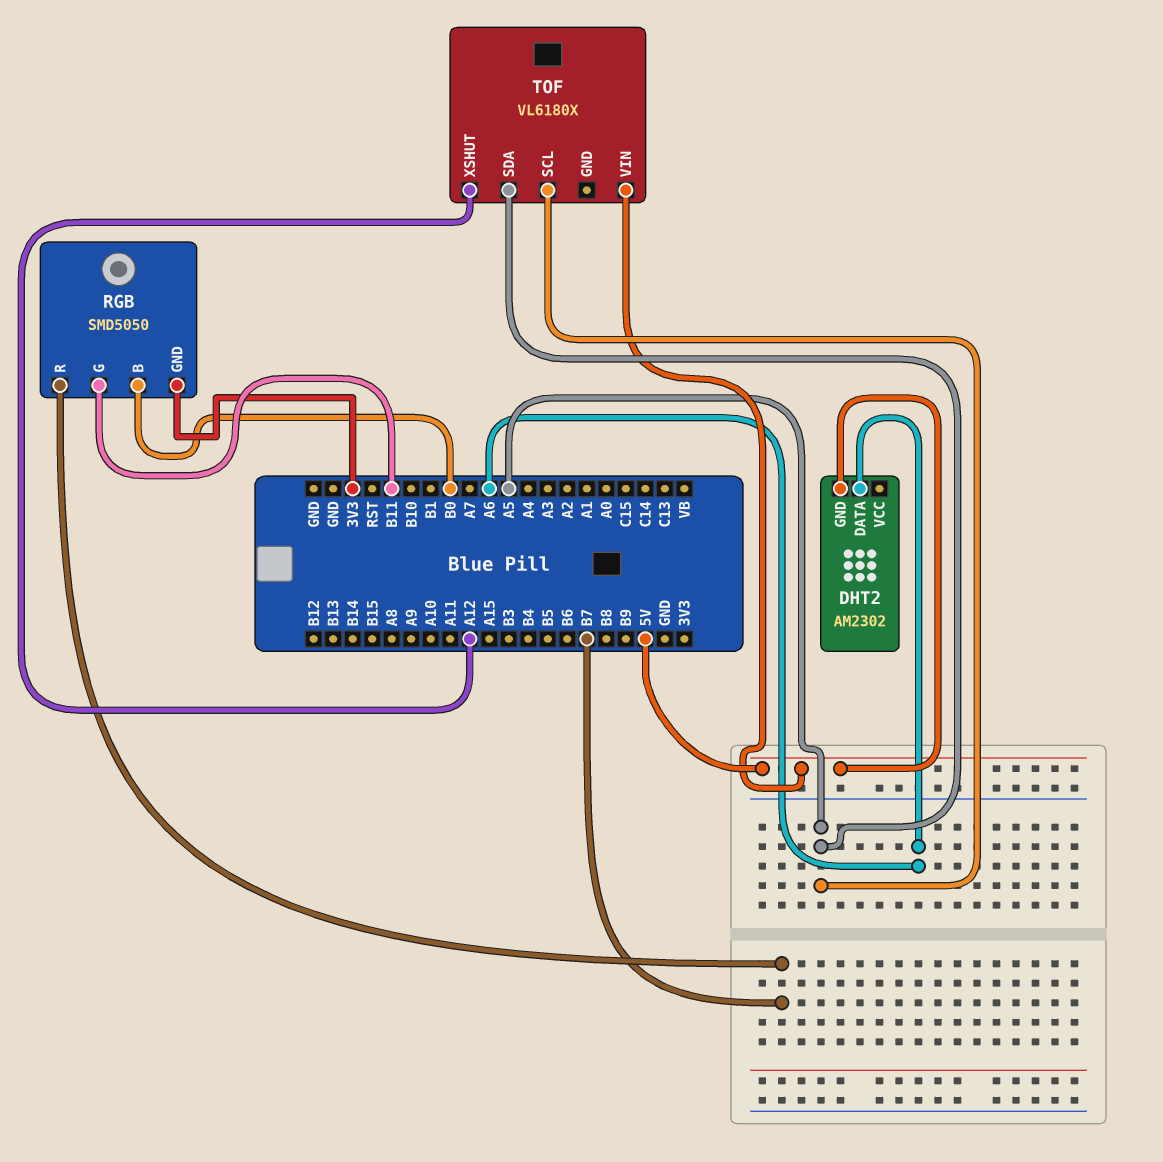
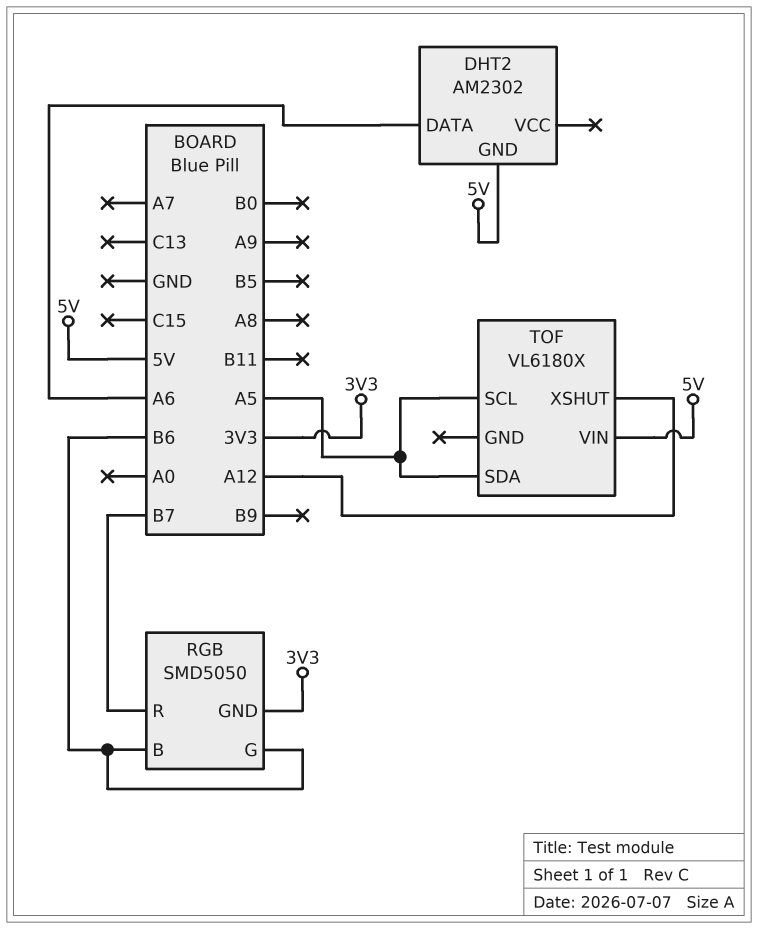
RGB pin B: B0 -> B6
RGB pin G: B11 -> B6

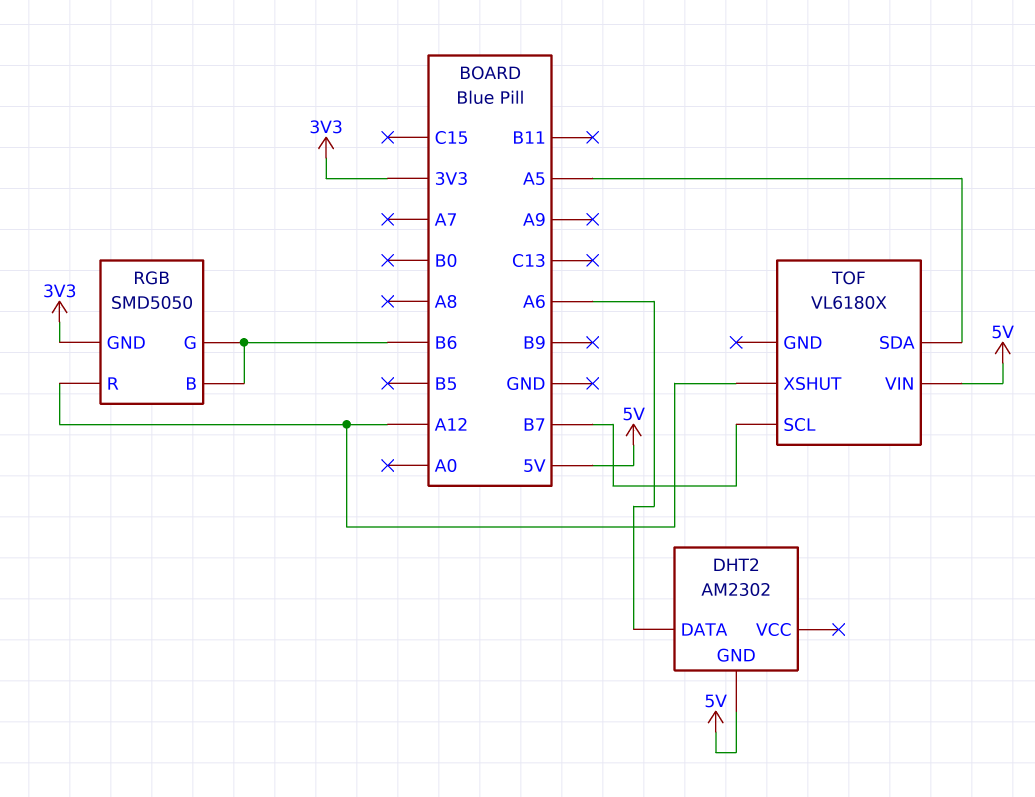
RGB pin R: B7 -> A12
TOF pin SCL: A5 -> B7

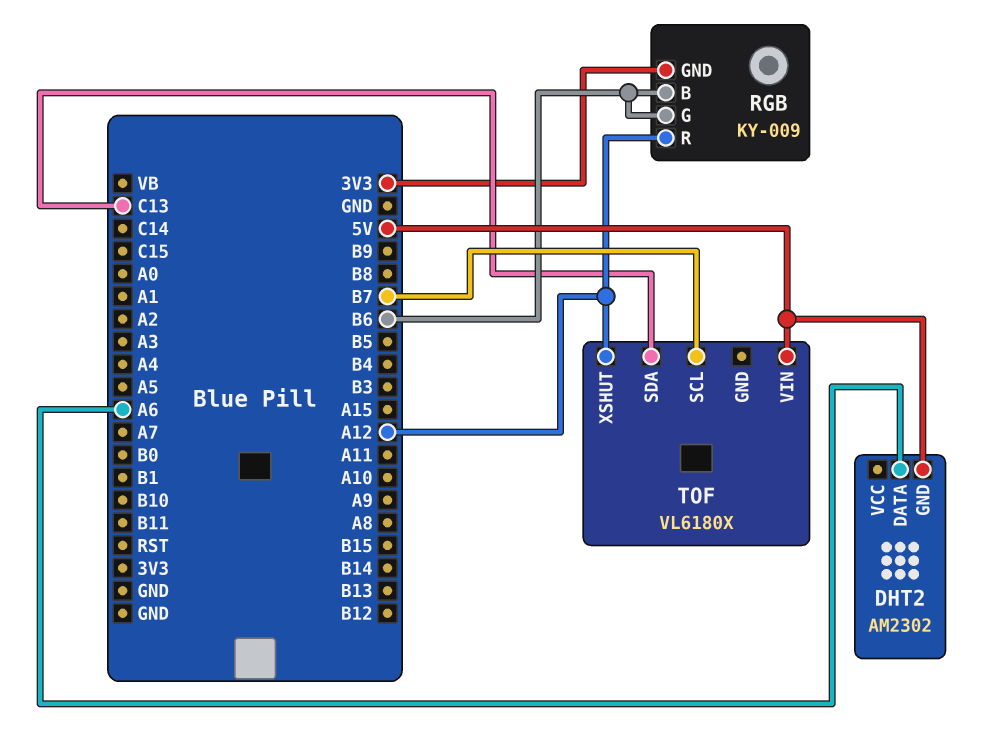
RGB: SMD5050 -> KY-009
TOF pin SDA: A5 -> C13

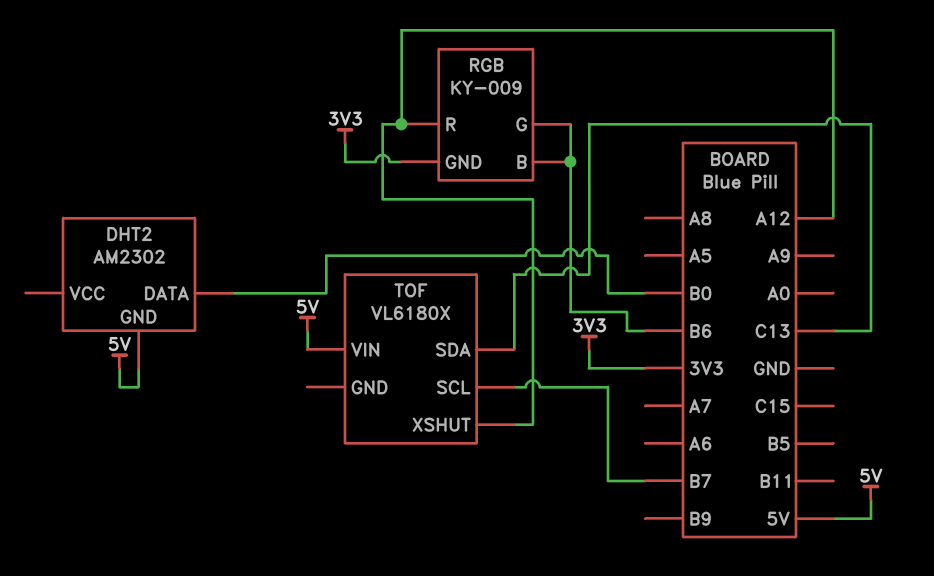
DHT2 pin DATA: A6 -> B0

